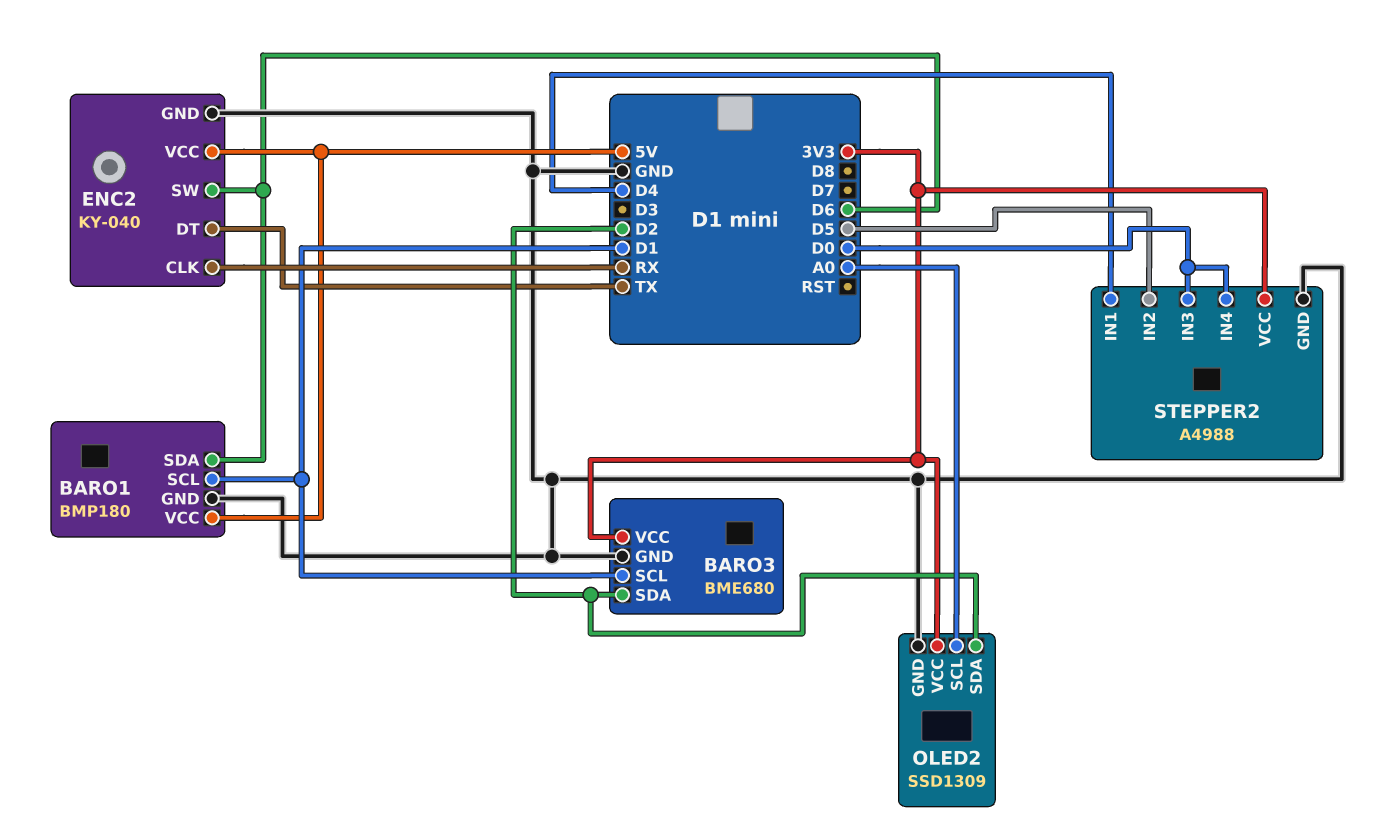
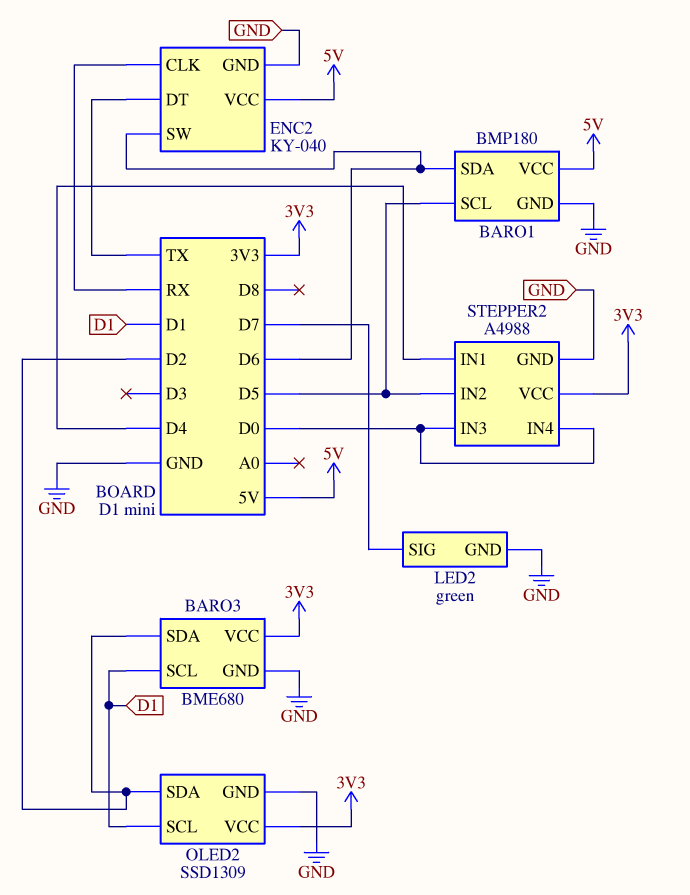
BARO1 pin SCL: D1 -> D5
LED2: none -> green
LED2 pin GND: none -> GND
LED2 pin SIG: none -> D7
OLED2 pin SCL: A0 -> D1

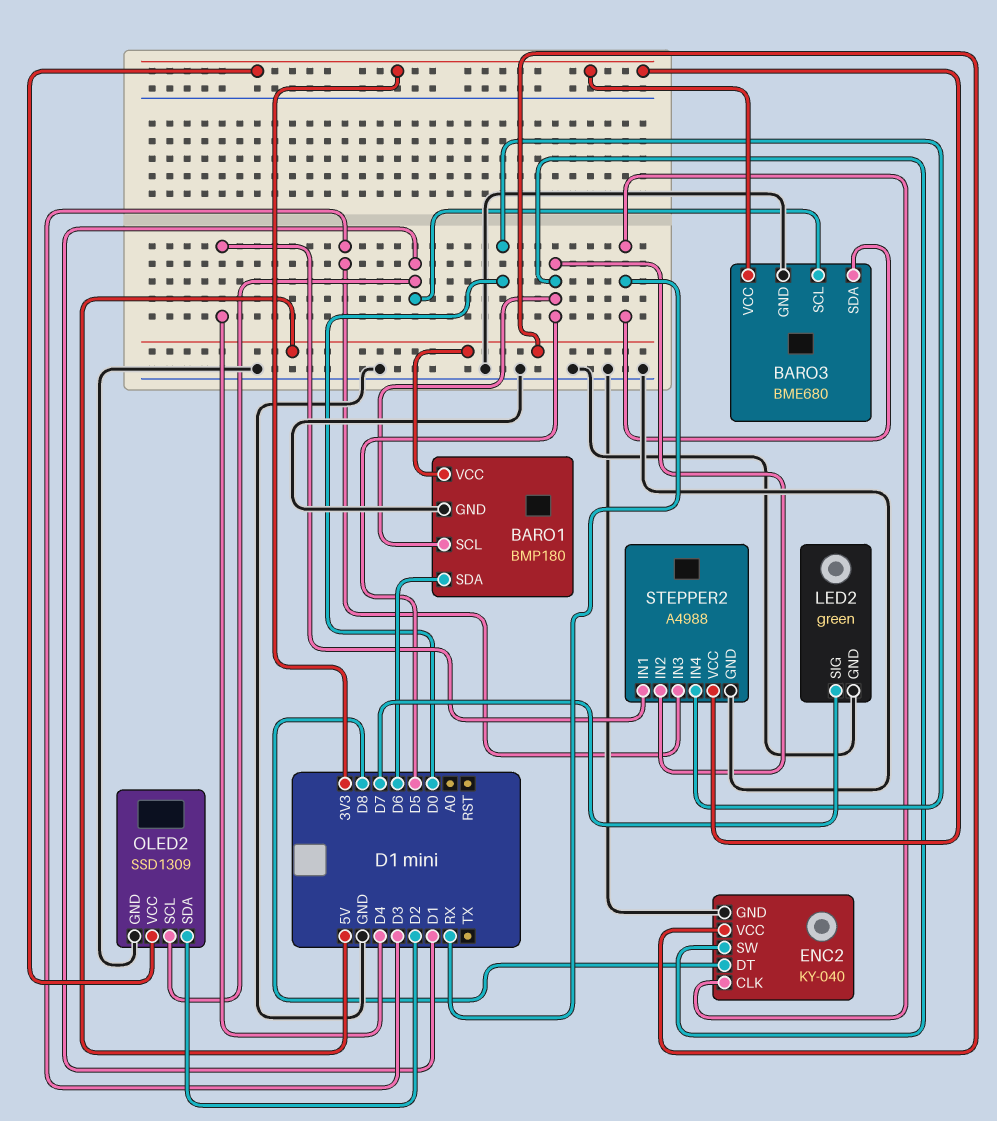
BARO3 pin SDA: D2 -> RX
ENC2 pin DT: TX -> D8
ENC2 pin SW: D6 -> D5
STEPPER2 pin IN3: D0 -> D3

